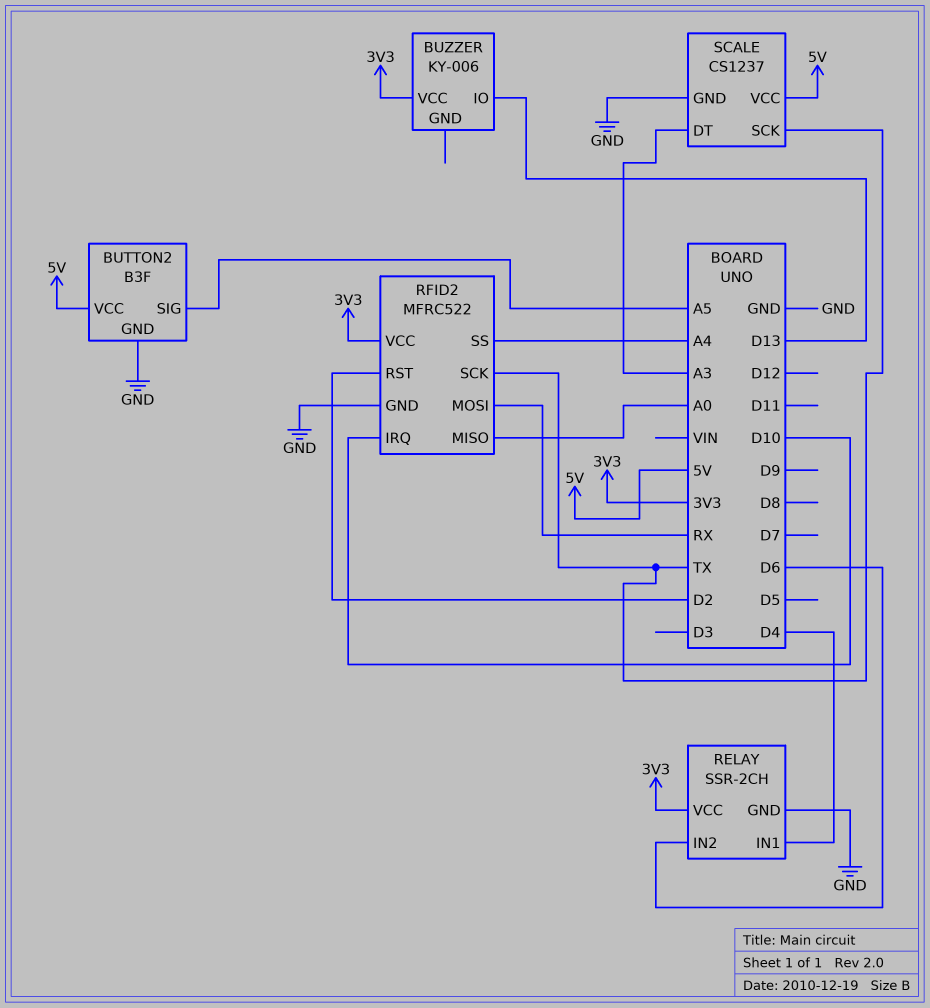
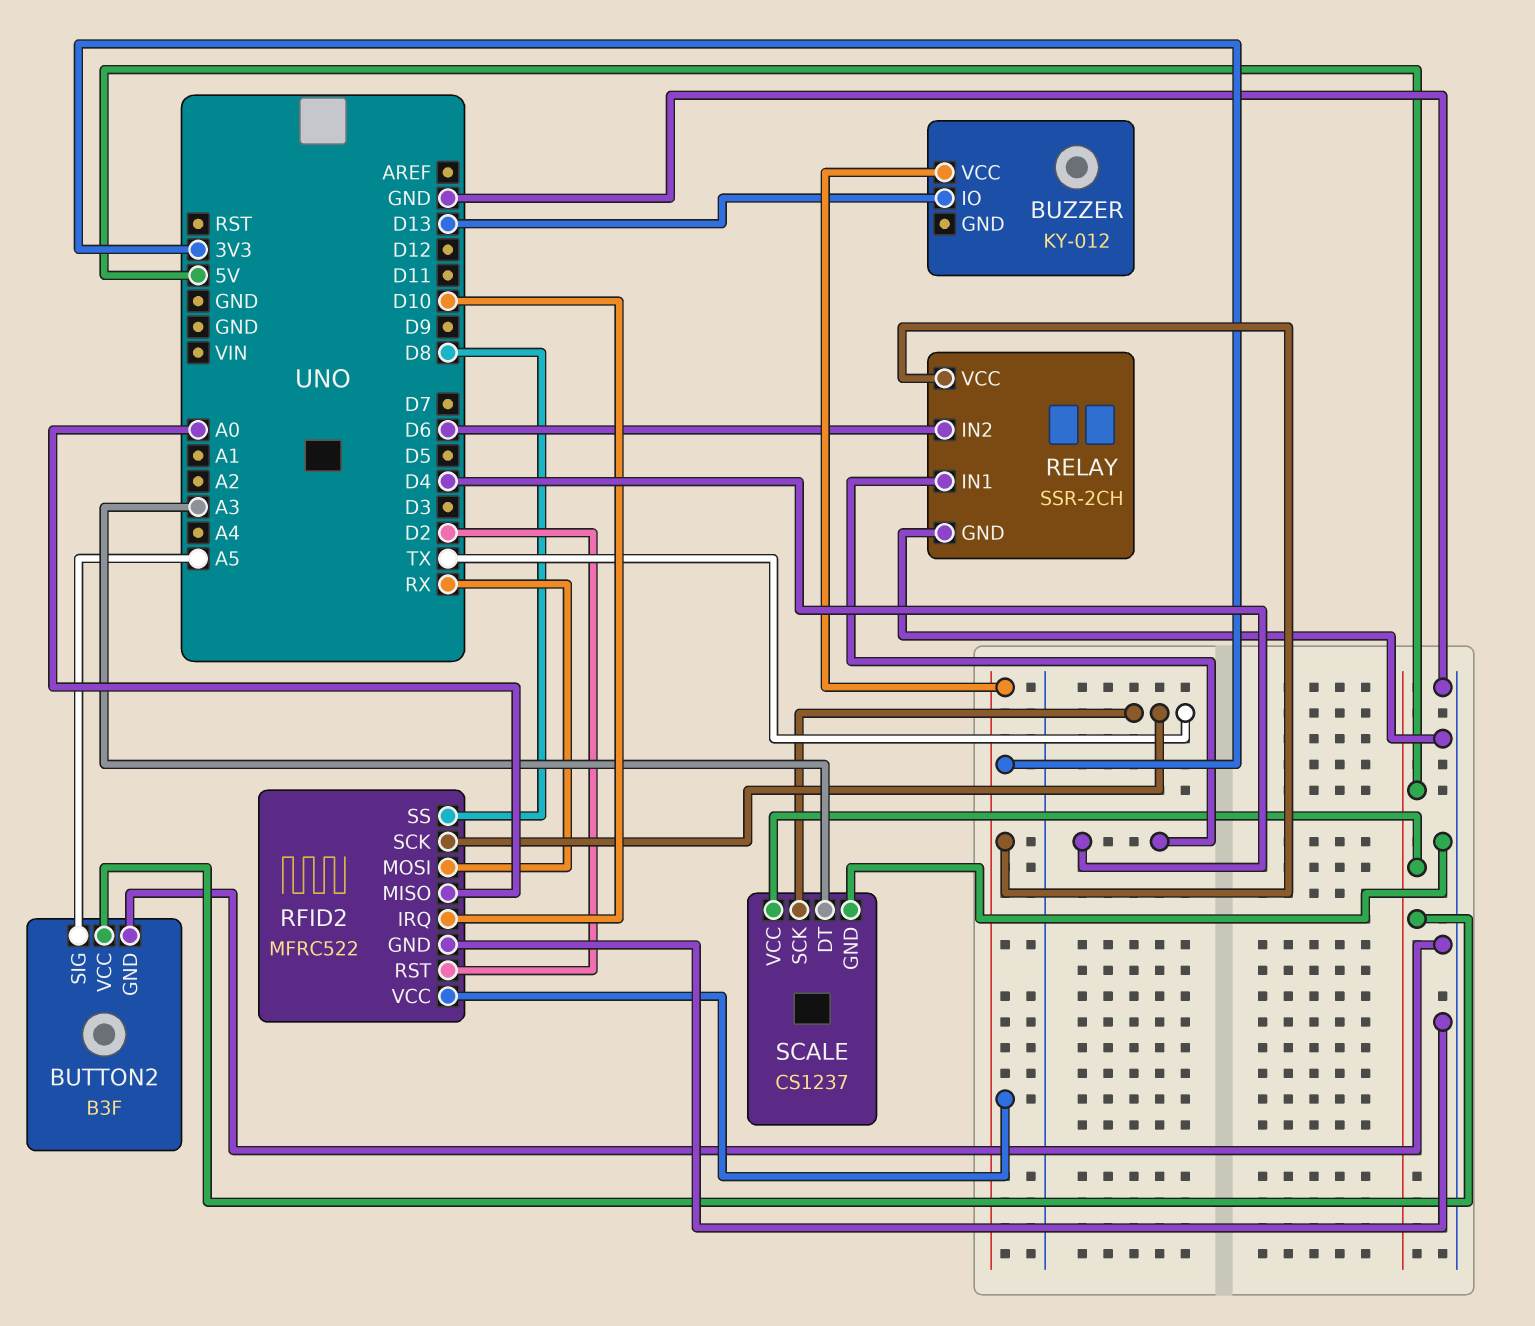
BUZZER: KY-006 -> KY-012
RFID2 pin SS: A4 -> D8

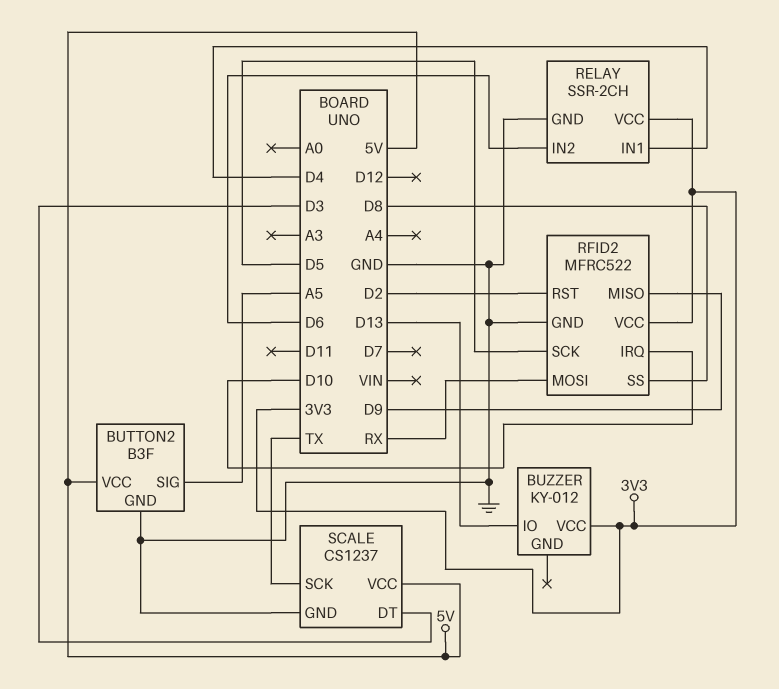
RFID2 pin MISO: A0 -> D9
RFID2 pin SCK: TX -> D5
SCALE pin DT: A3 -> D3

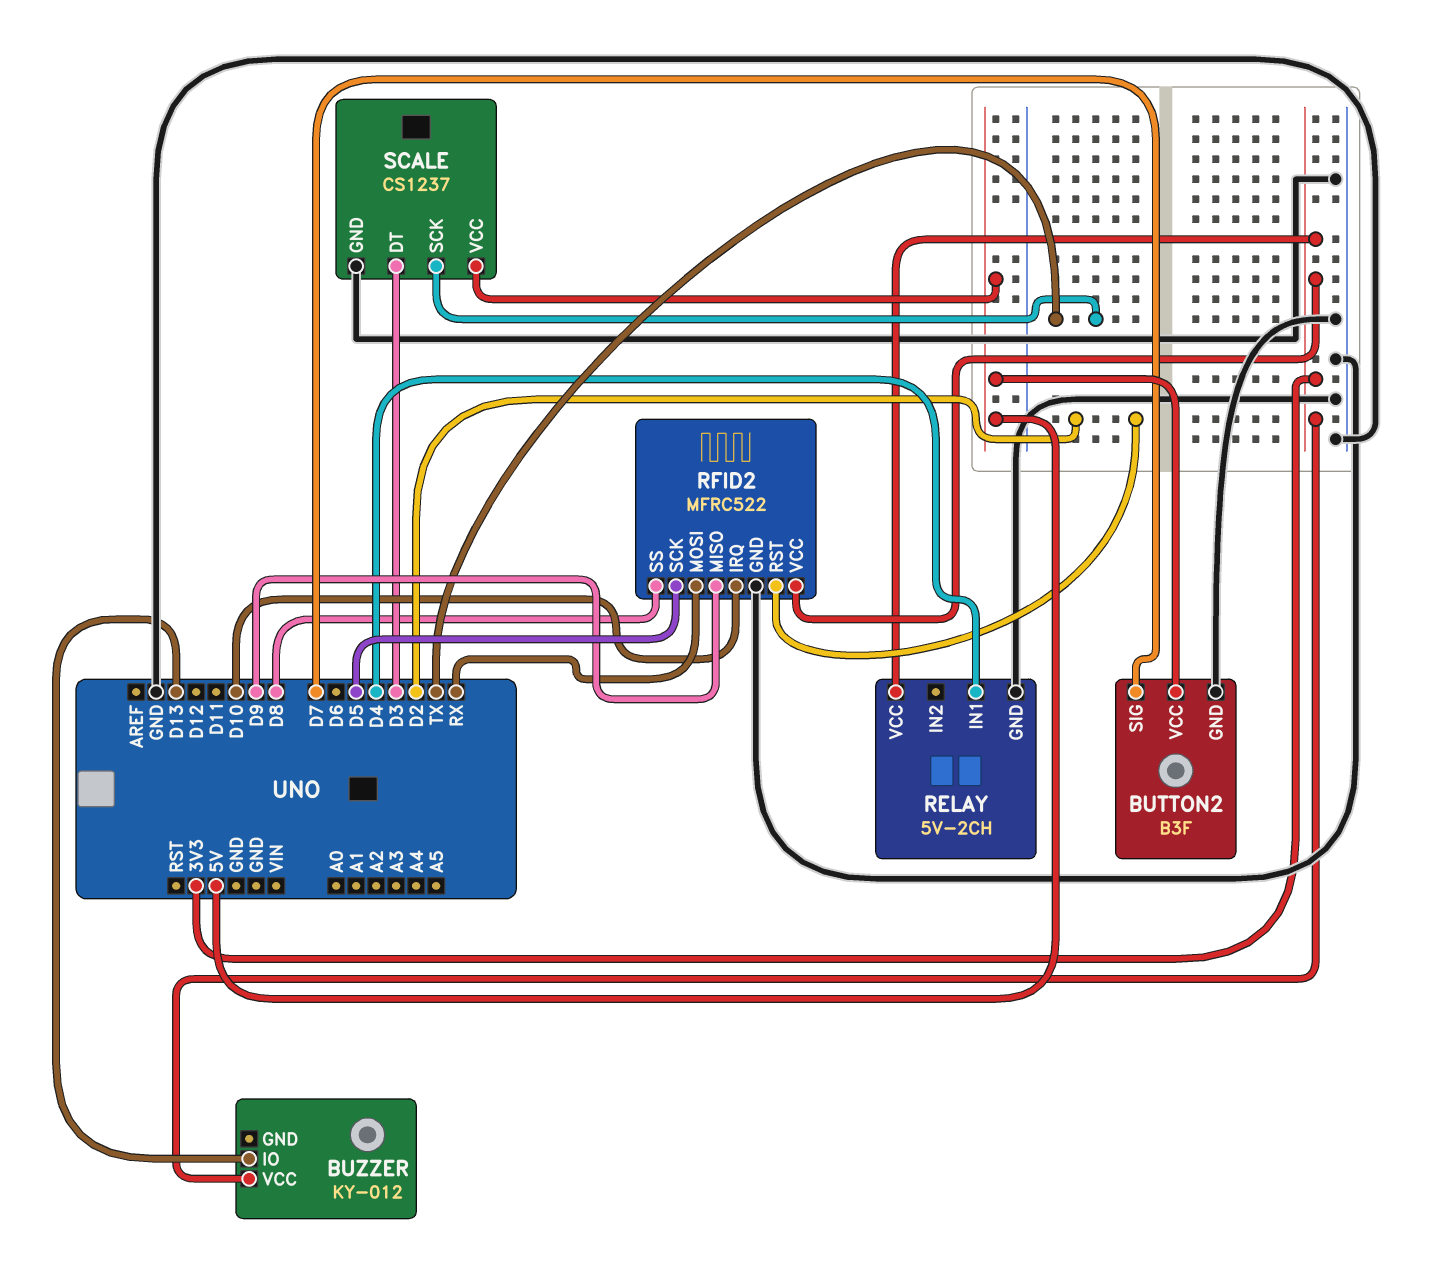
BUTTON2 pin SIG: A5 -> D7
RELAY: SSR-2CH -> 5V-2CH
RELAY pin IN2: D6 -> none

